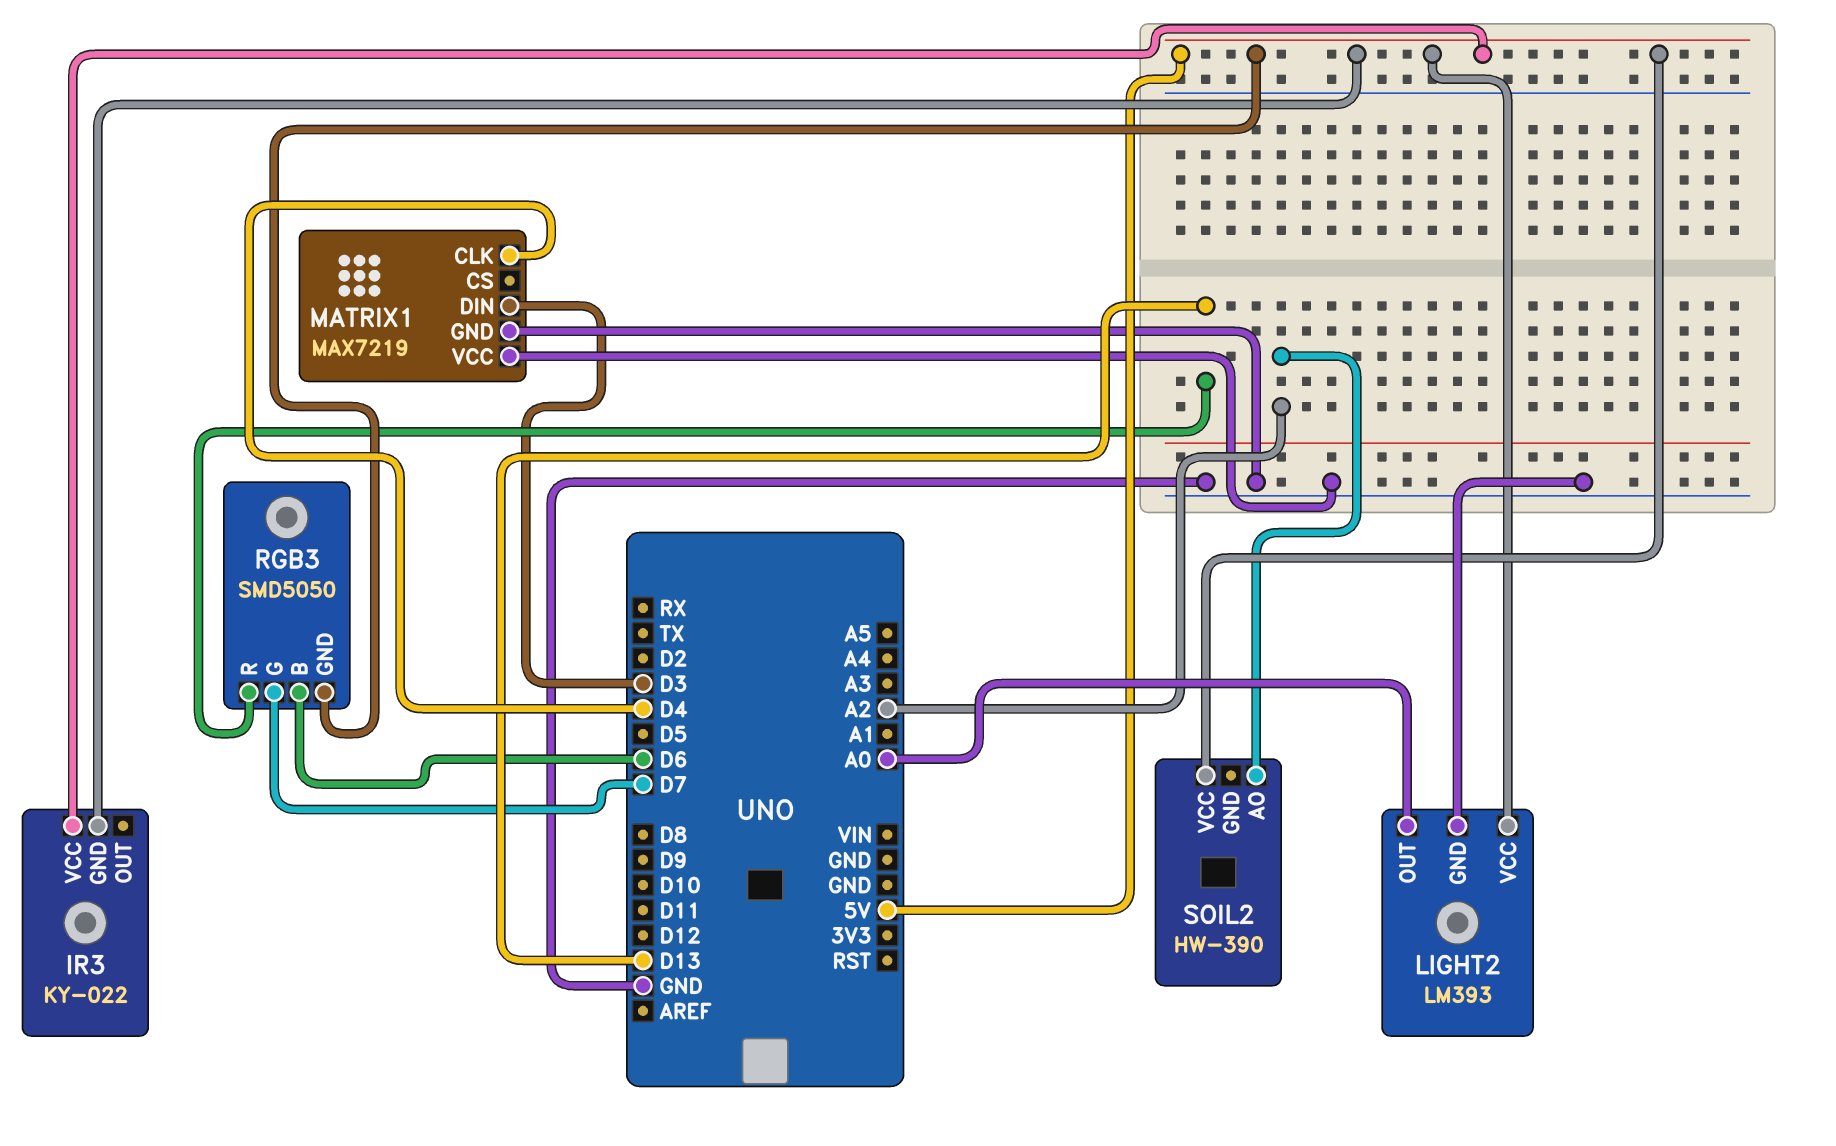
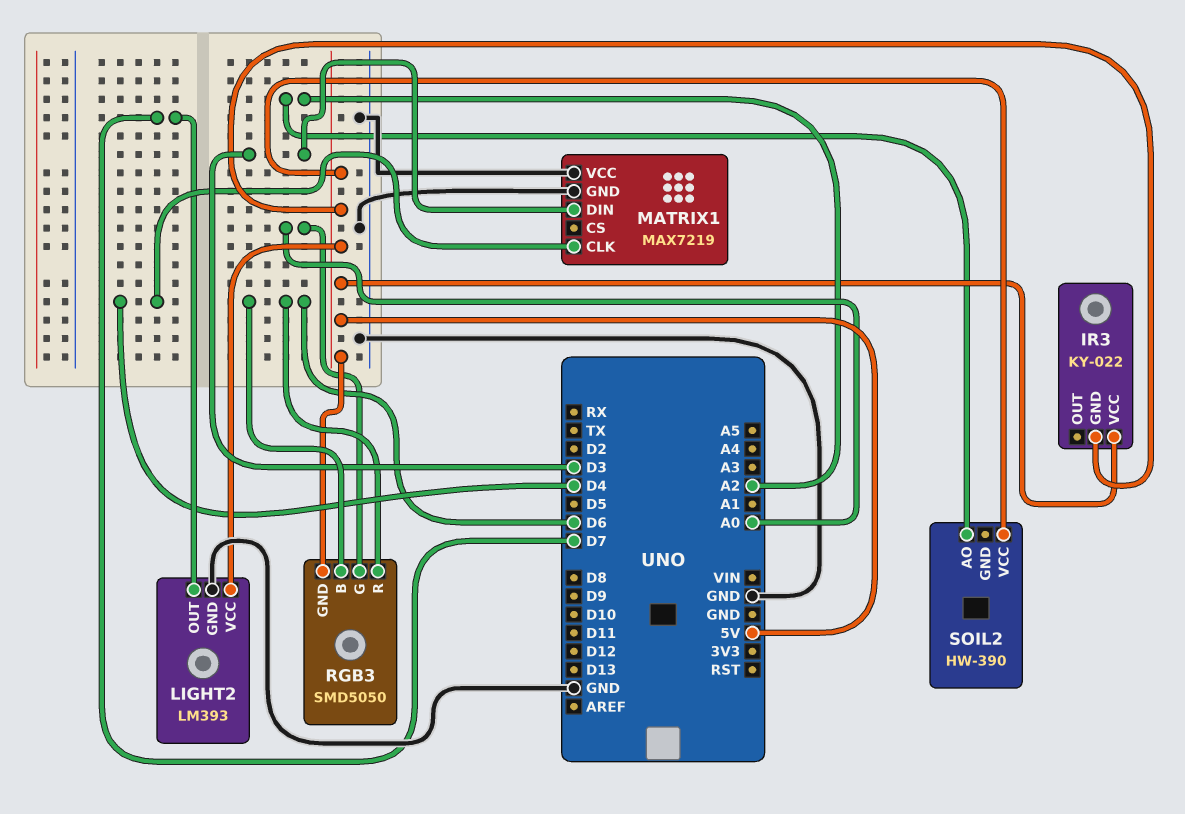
LIGHT2 pin OUT: A0 -> D7
RGB3 pin G: D7 -> A0
RGB3 pin R: D13 -> D6

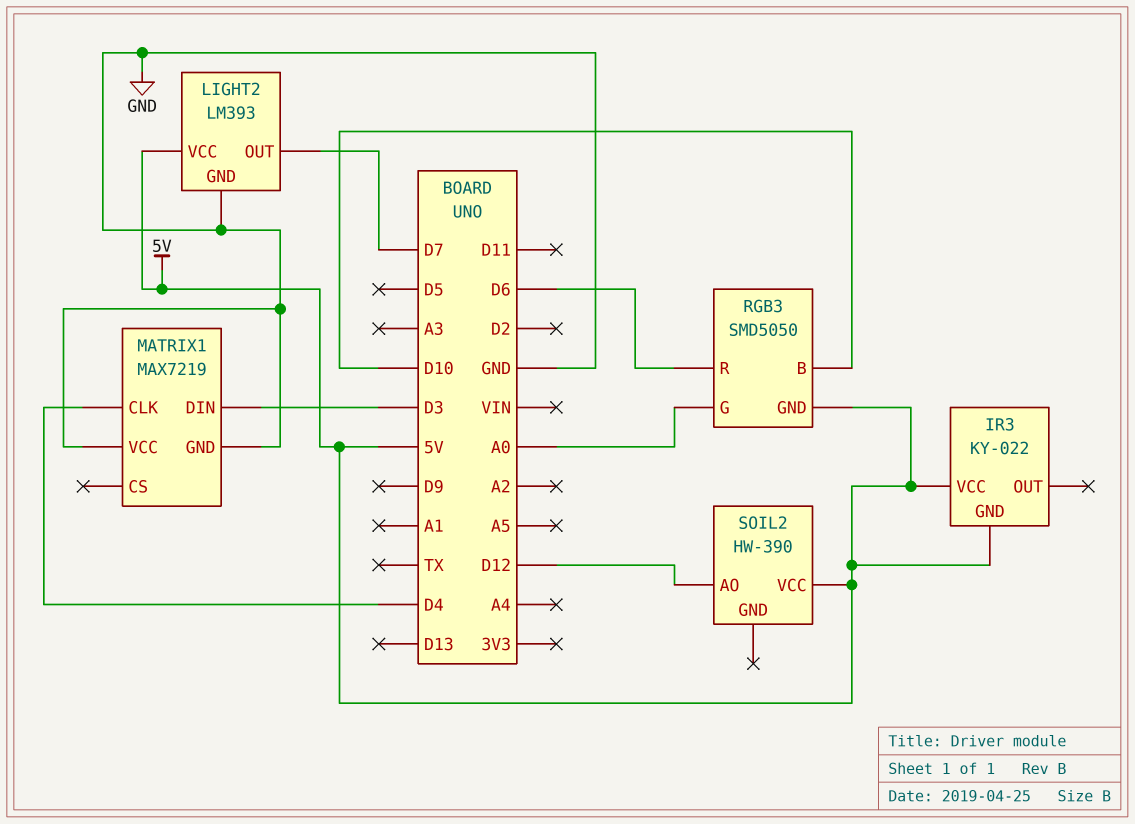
RGB3 pin B: D6 -> D10
SOIL2 pin AO: A2 -> D12

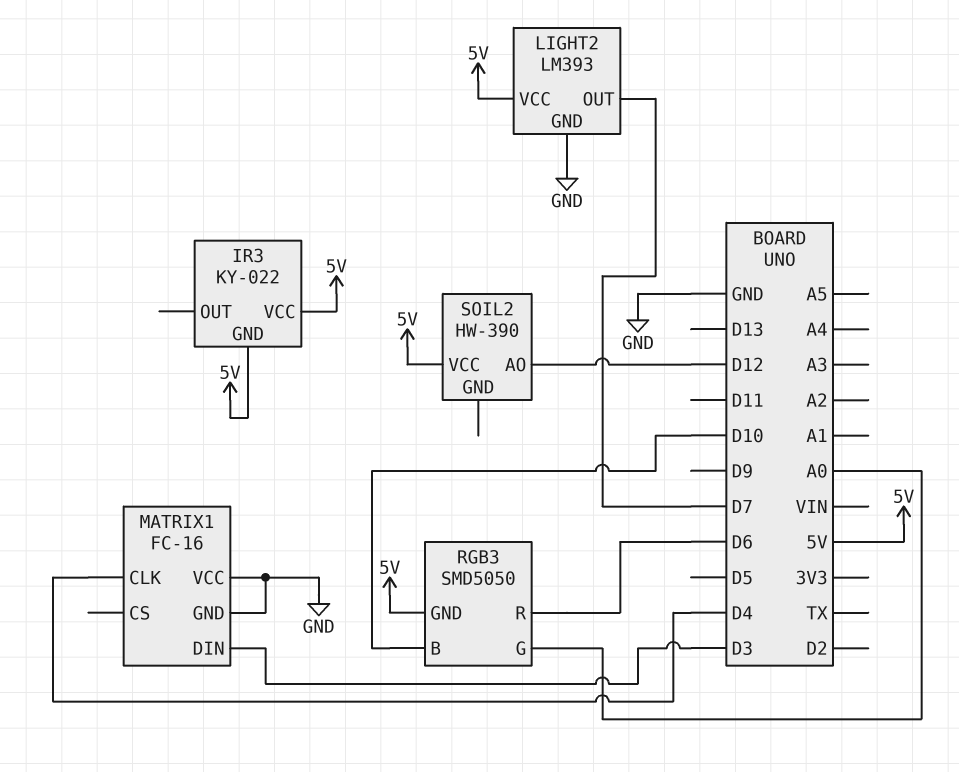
MATRIX1: MAX7219 -> FC-16

